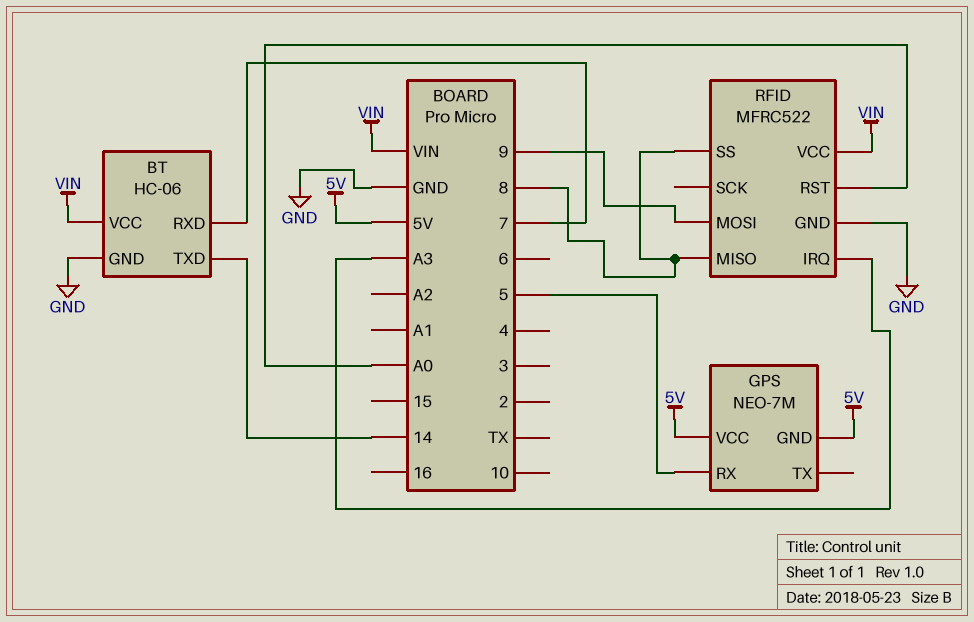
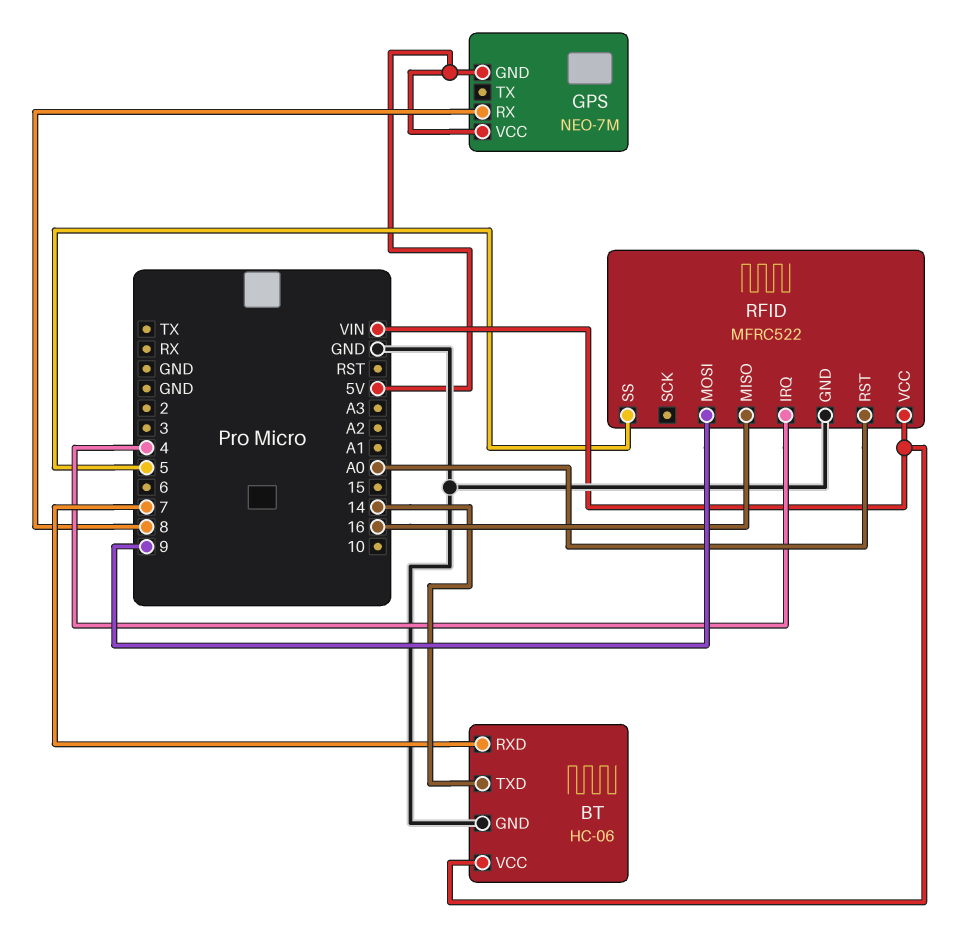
GPS pin RX: 5 -> 8
RFID pin IRQ: A3 -> 4
RFID pin MISO: 8 -> 16
RFID pin SS: 8 -> 5

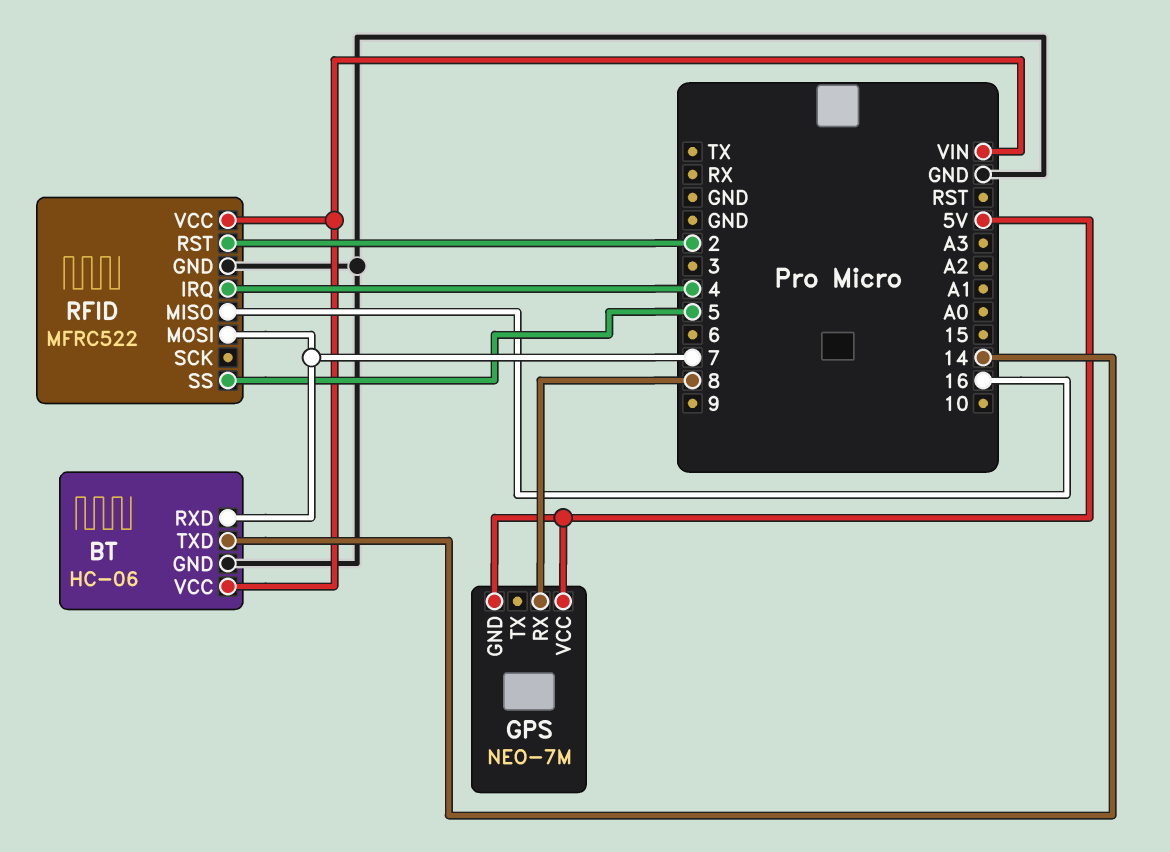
RFID pin MOSI: 9 -> 7
RFID pin RST: A0 -> 2

